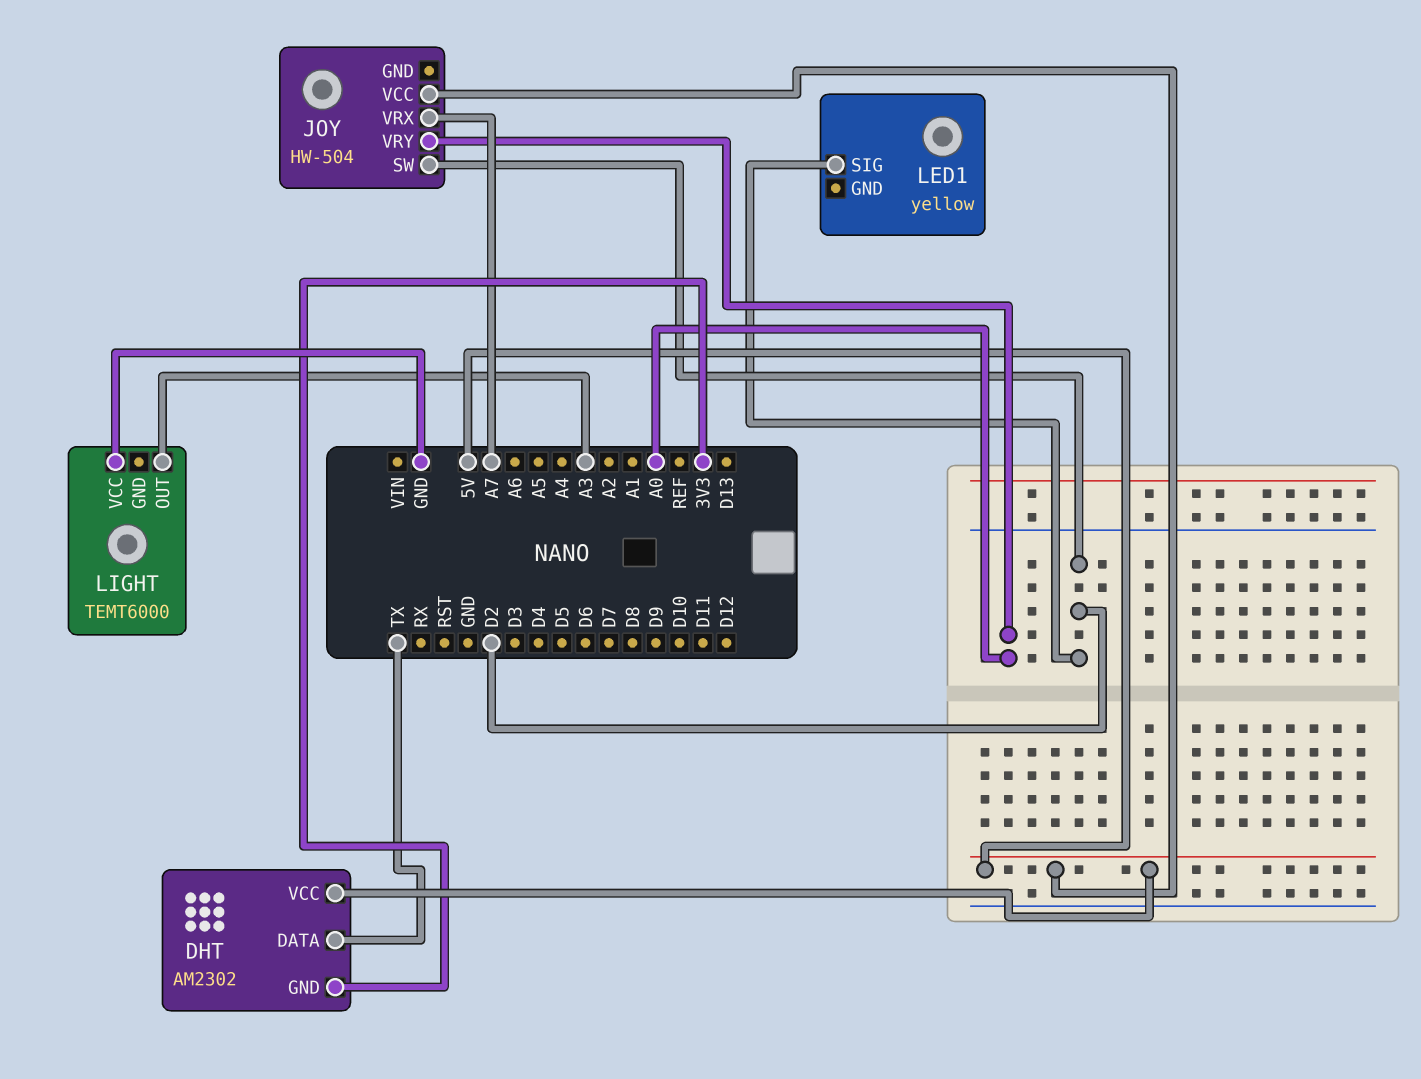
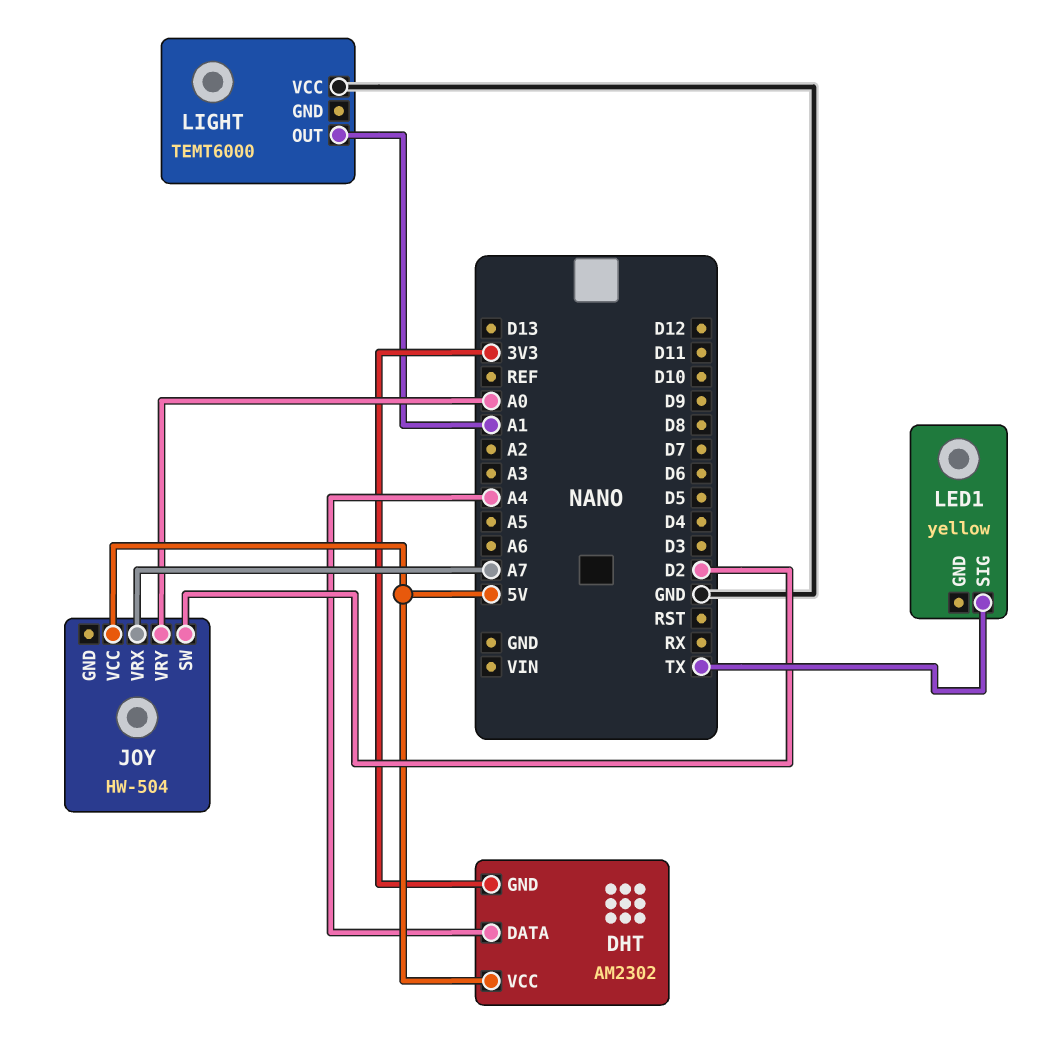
DHT pin DATA: TX -> A4
LED1 pin SIG: D2 -> TX
LIGHT pin OUT: A3 -> A1

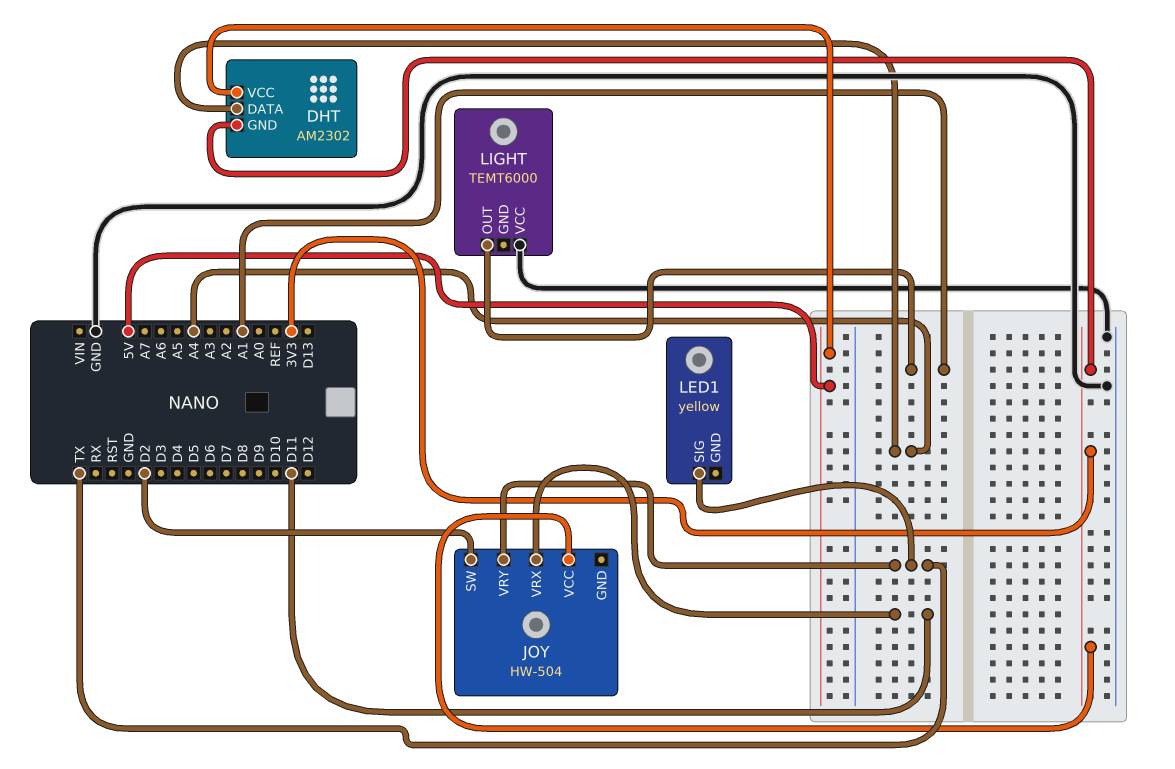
JOY pin VCC: 5V -> 3V3
JOY pin VRX: A7 -> D11
JOY pin VRY: A0 -> TX

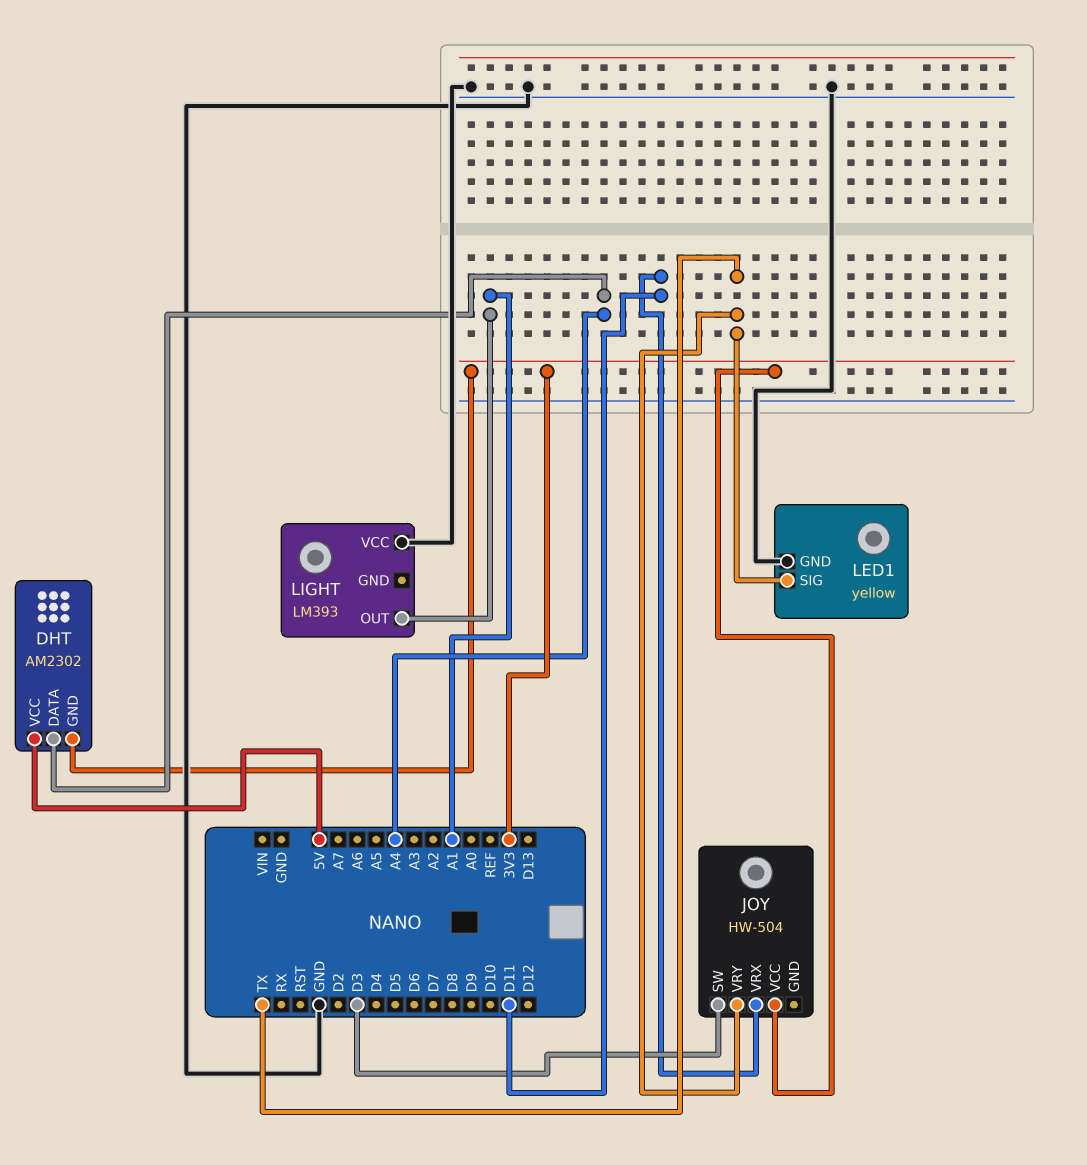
JOY pin SW: D2 -> D3
LED1 pin GND: none -> GND
LIGHT: TEMT6000 -> LM393

